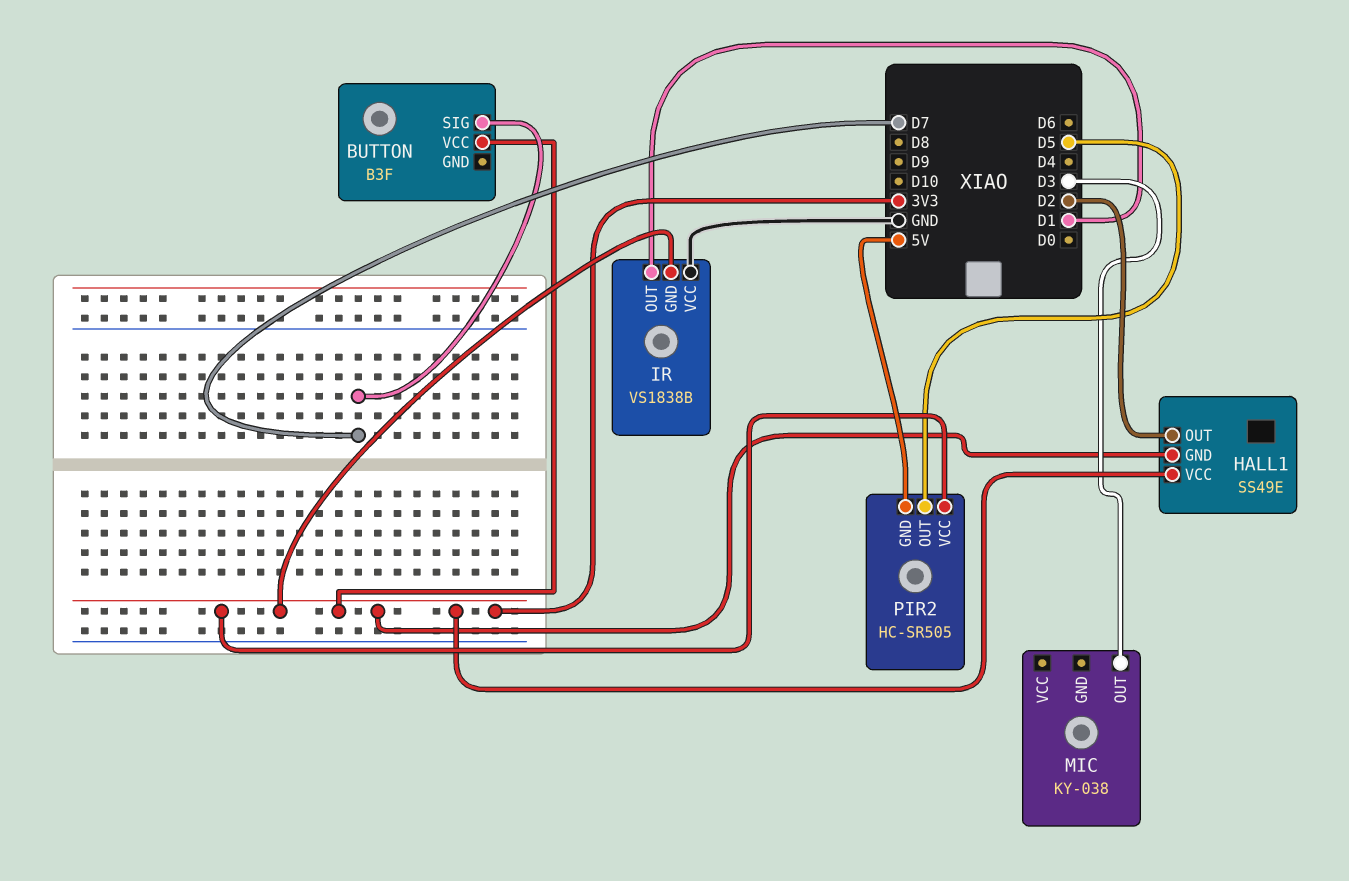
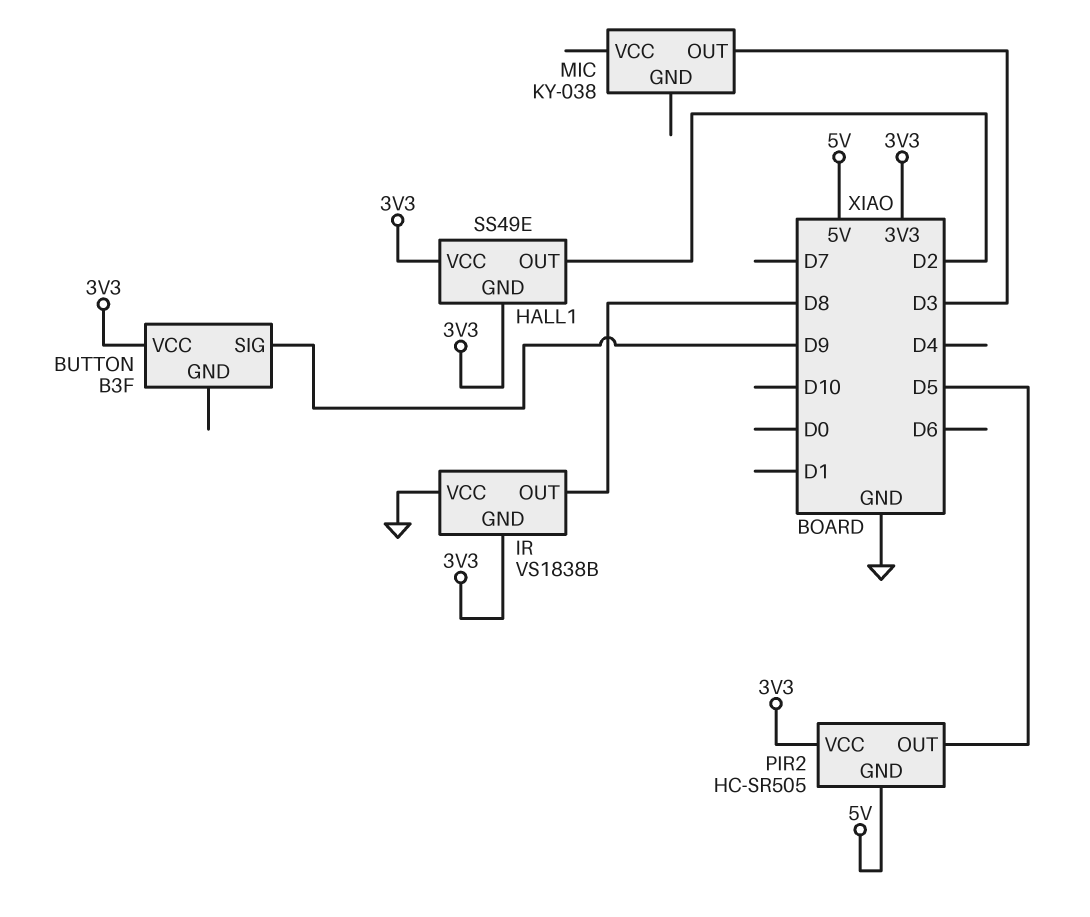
BUTTON pin SIG: D7 -> D9
IR pin OUT: D1 -> D8

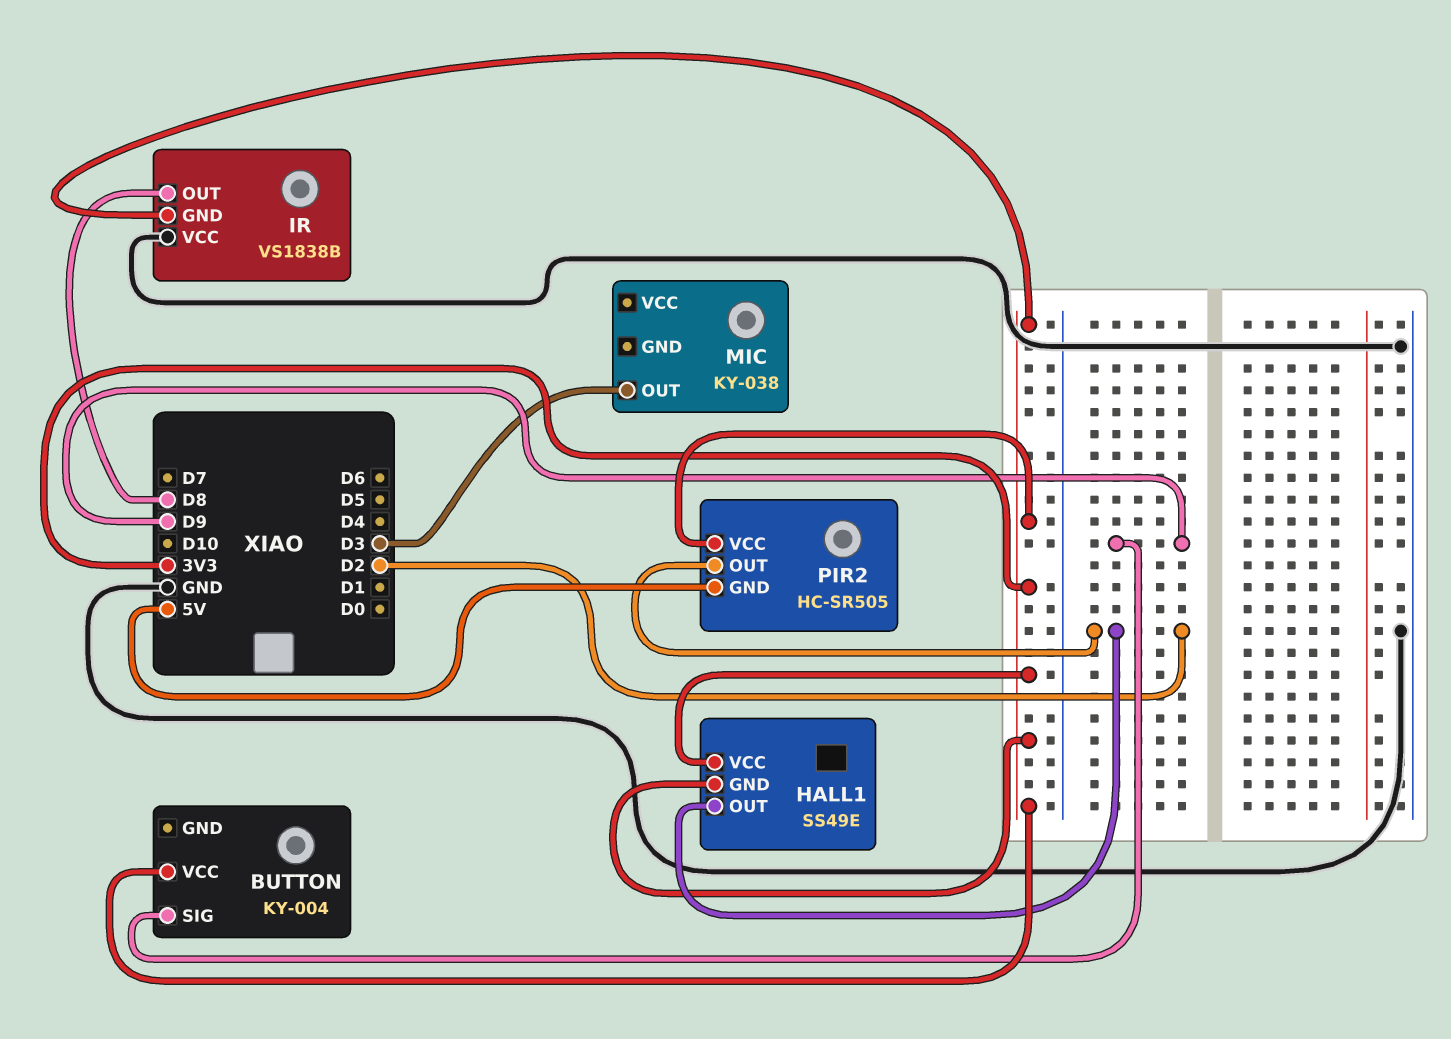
BUTTON: B3F -> KY-004
PIR2 pin OUT: D5 -> D2

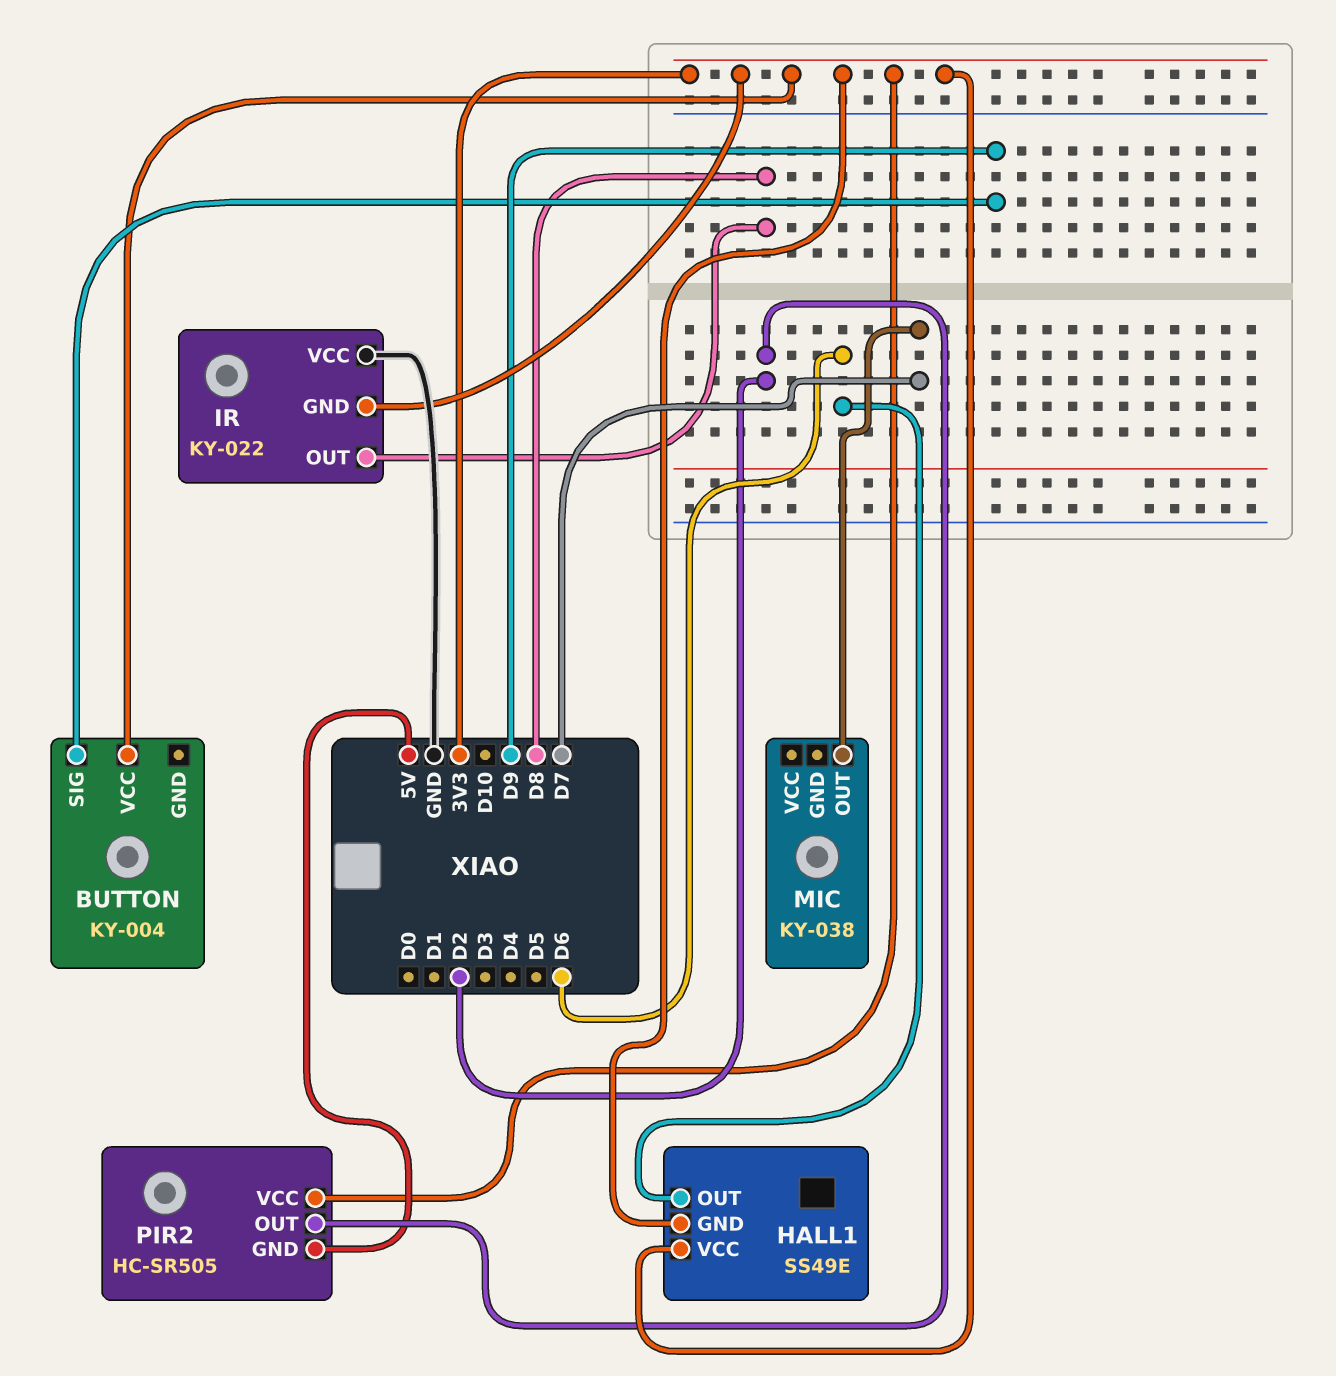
HALL1 pin OUT: D2 -> D6
IR: VS1838B -> KY-022
MIC pin OUT: D3 -> D7

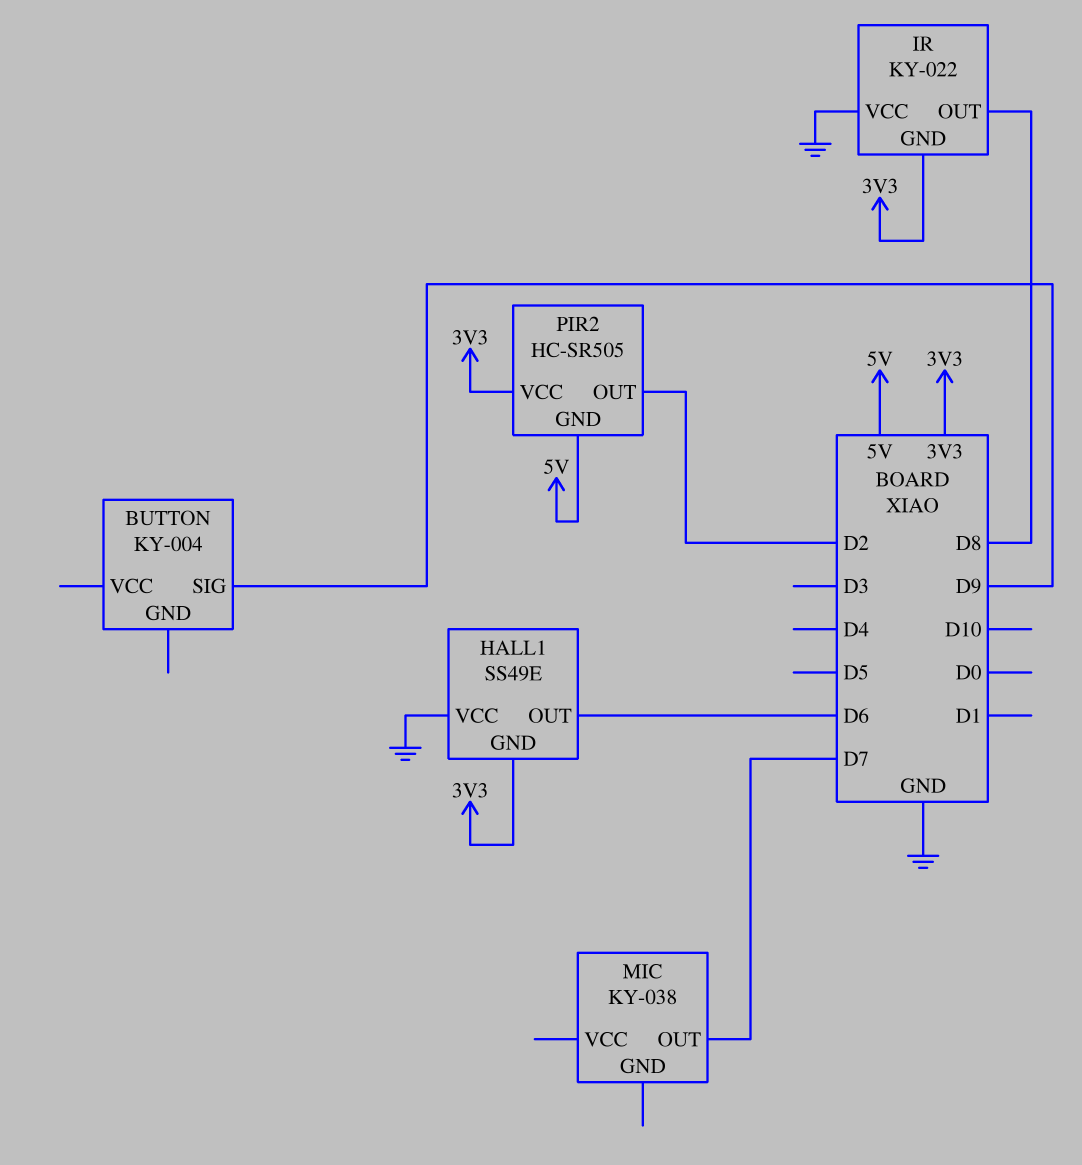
BUTTON pin VCC: 3V3 -> none
HALL1 pin VCC: 3V3 -> GND

